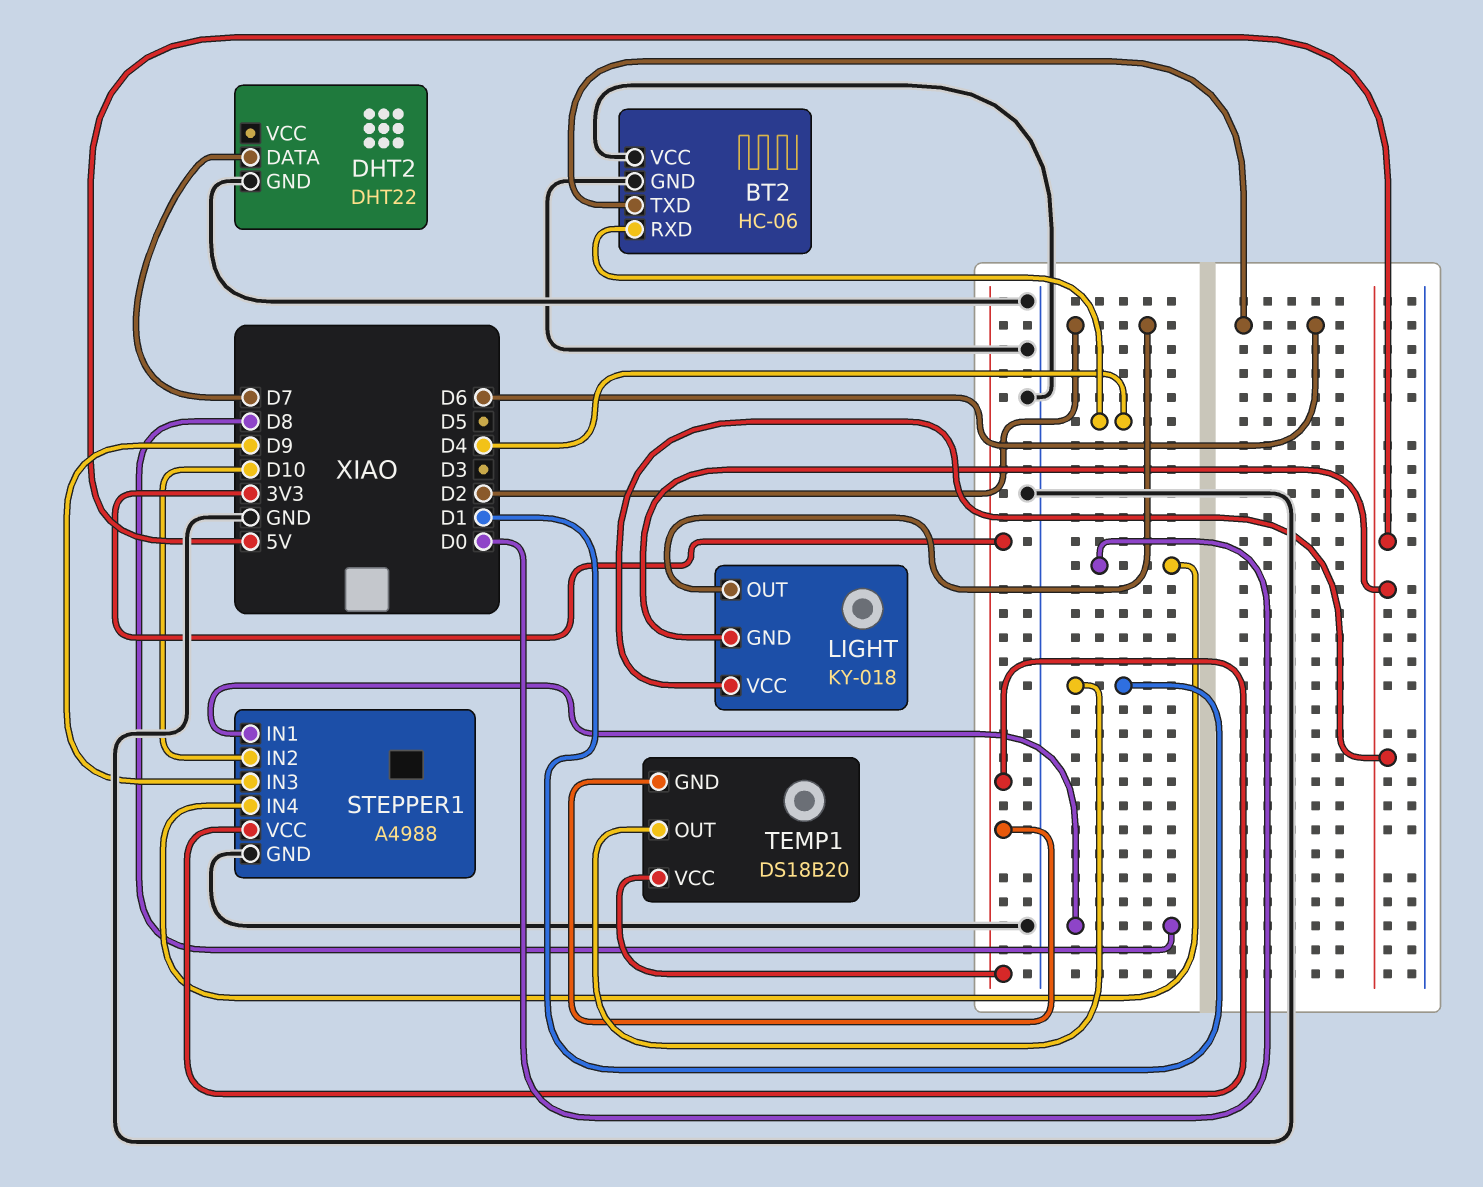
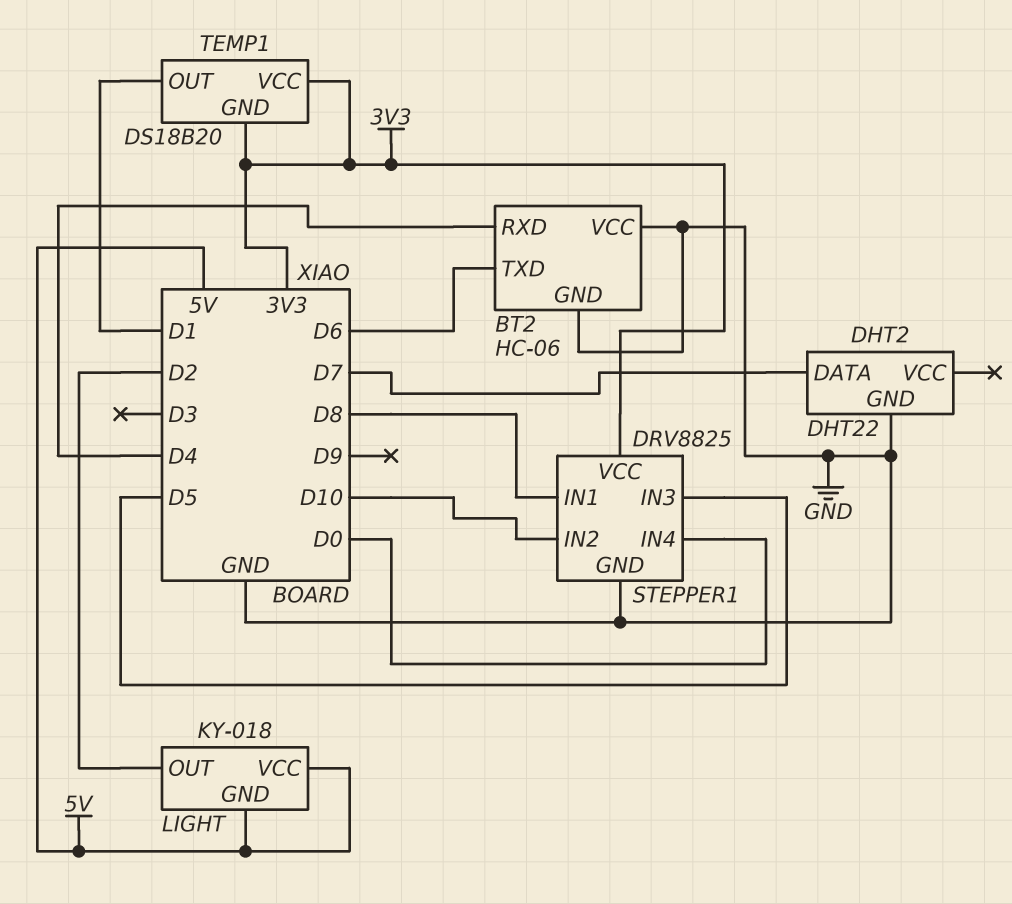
STEPPER1: A4988 -> DRV8825
STEPPER1 pin IN3: D9 -> D5

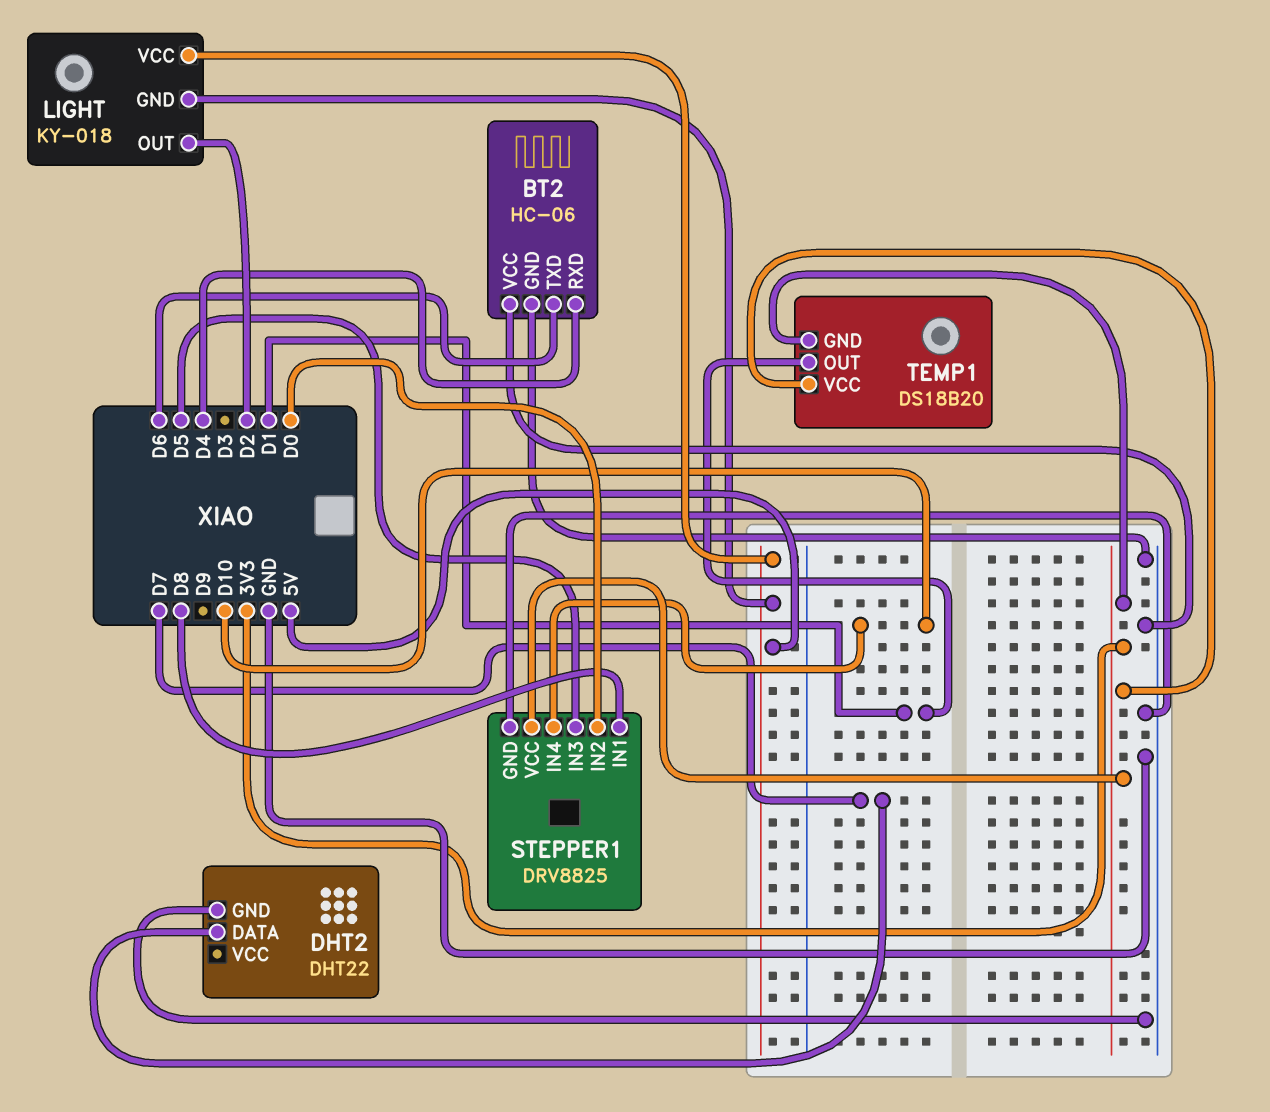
STEPPER1 pin IN2: D10 -> D0
STEPPER1 pin IN4: D0 -> D10

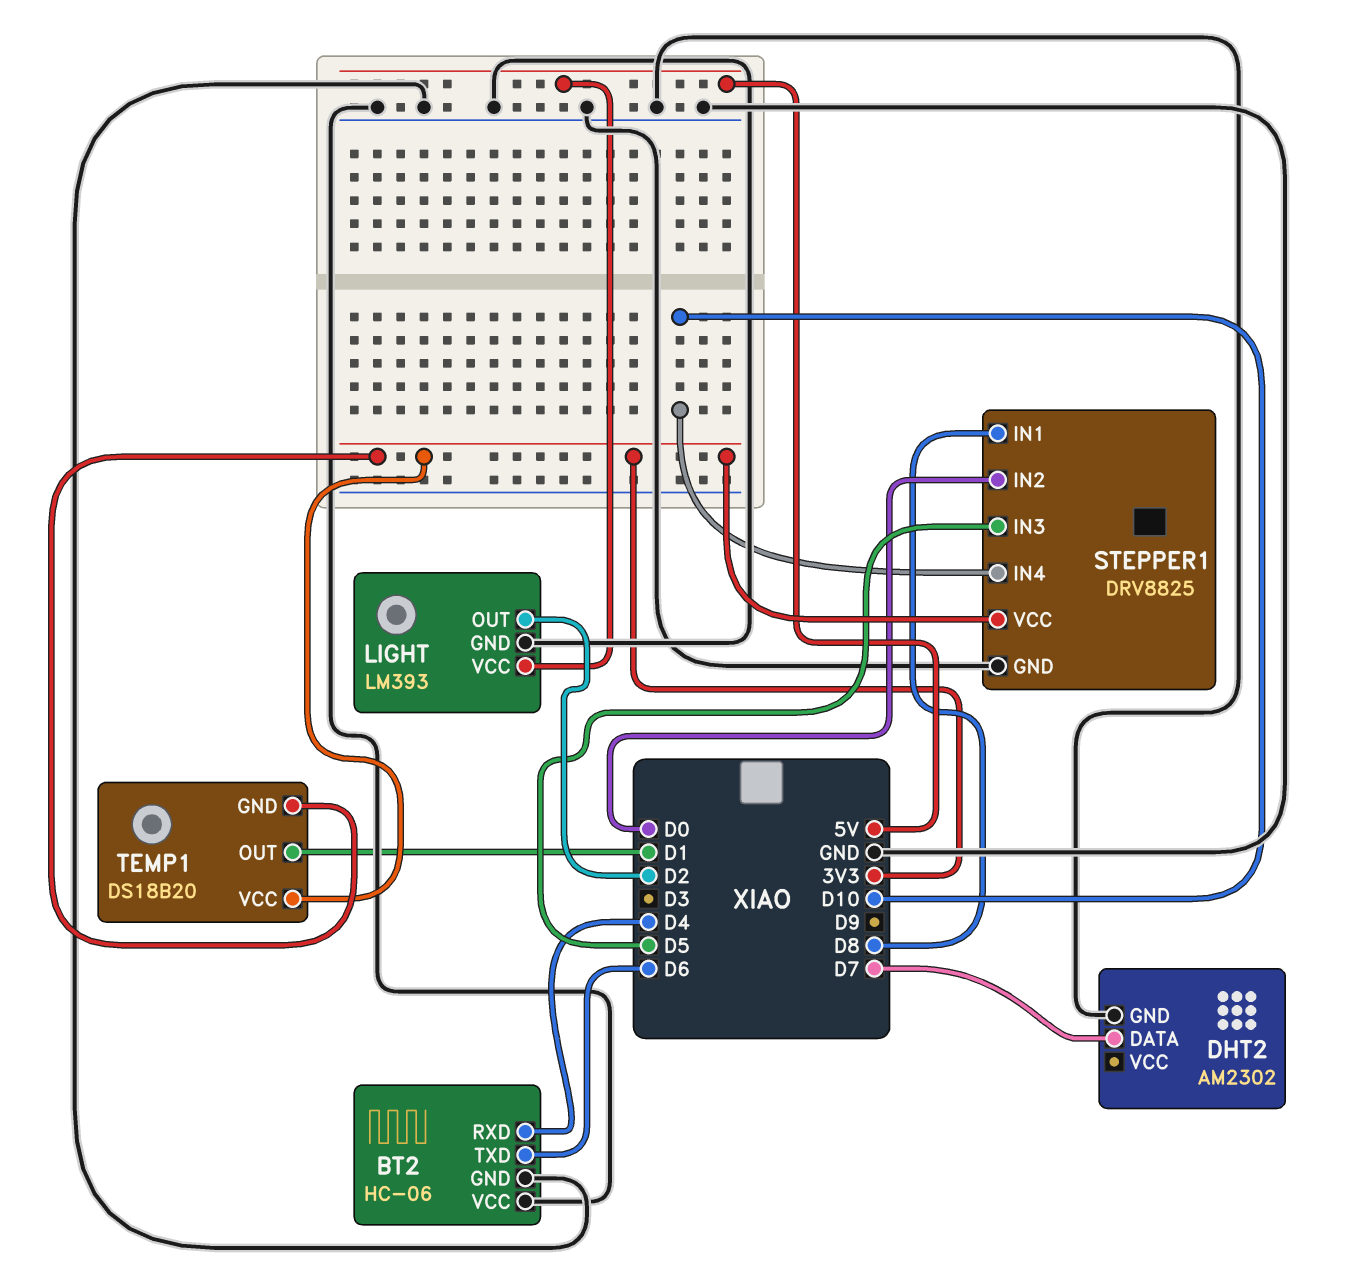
DHT2: DHT22 -> AM2302
LIGHT: KY-018 -> LM393
LIGHT pin GND: 5V -> GND

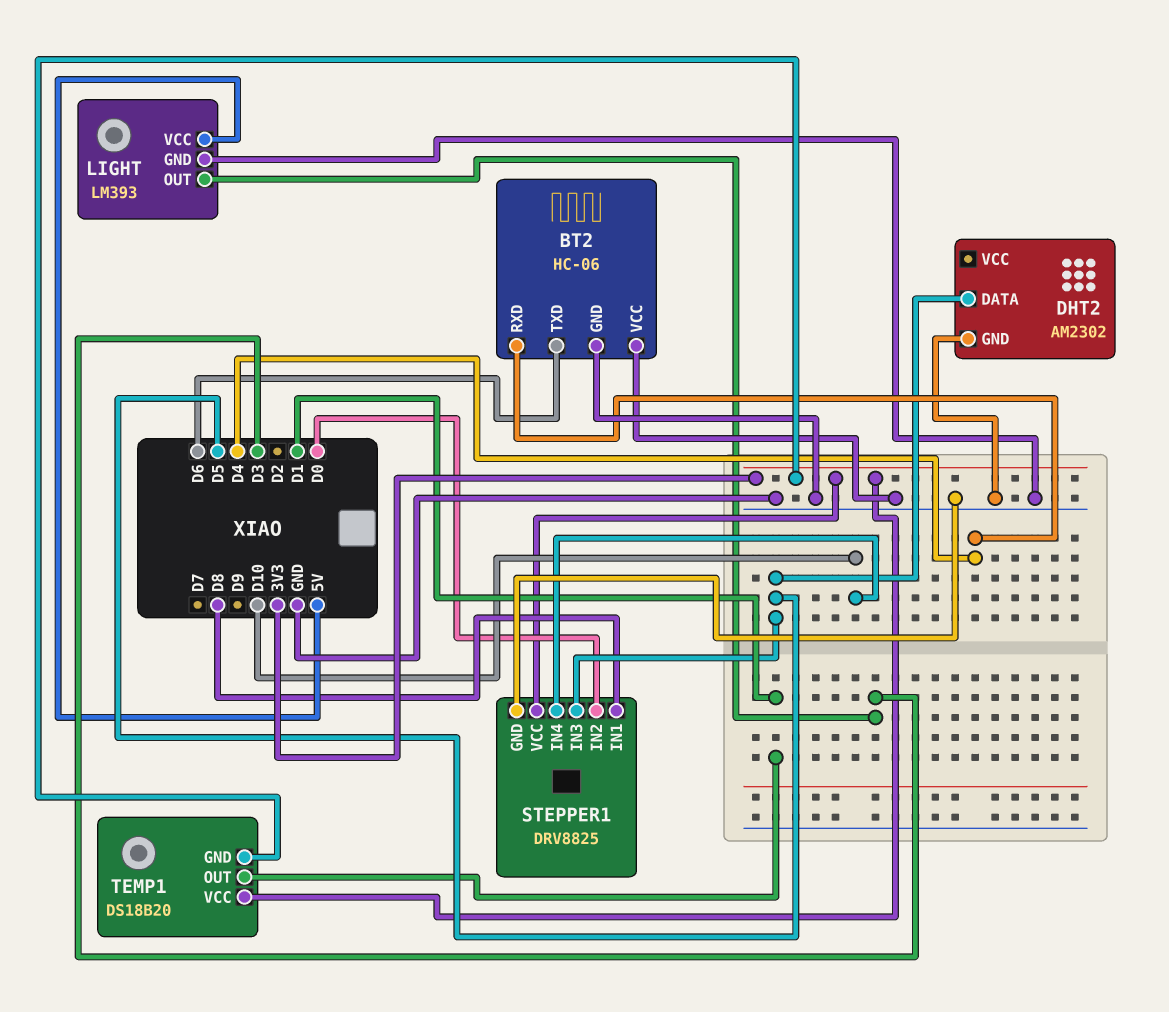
DHT2 pin DATA: D7 -> D5
LIGHT pin OUT: D2 -> D3

